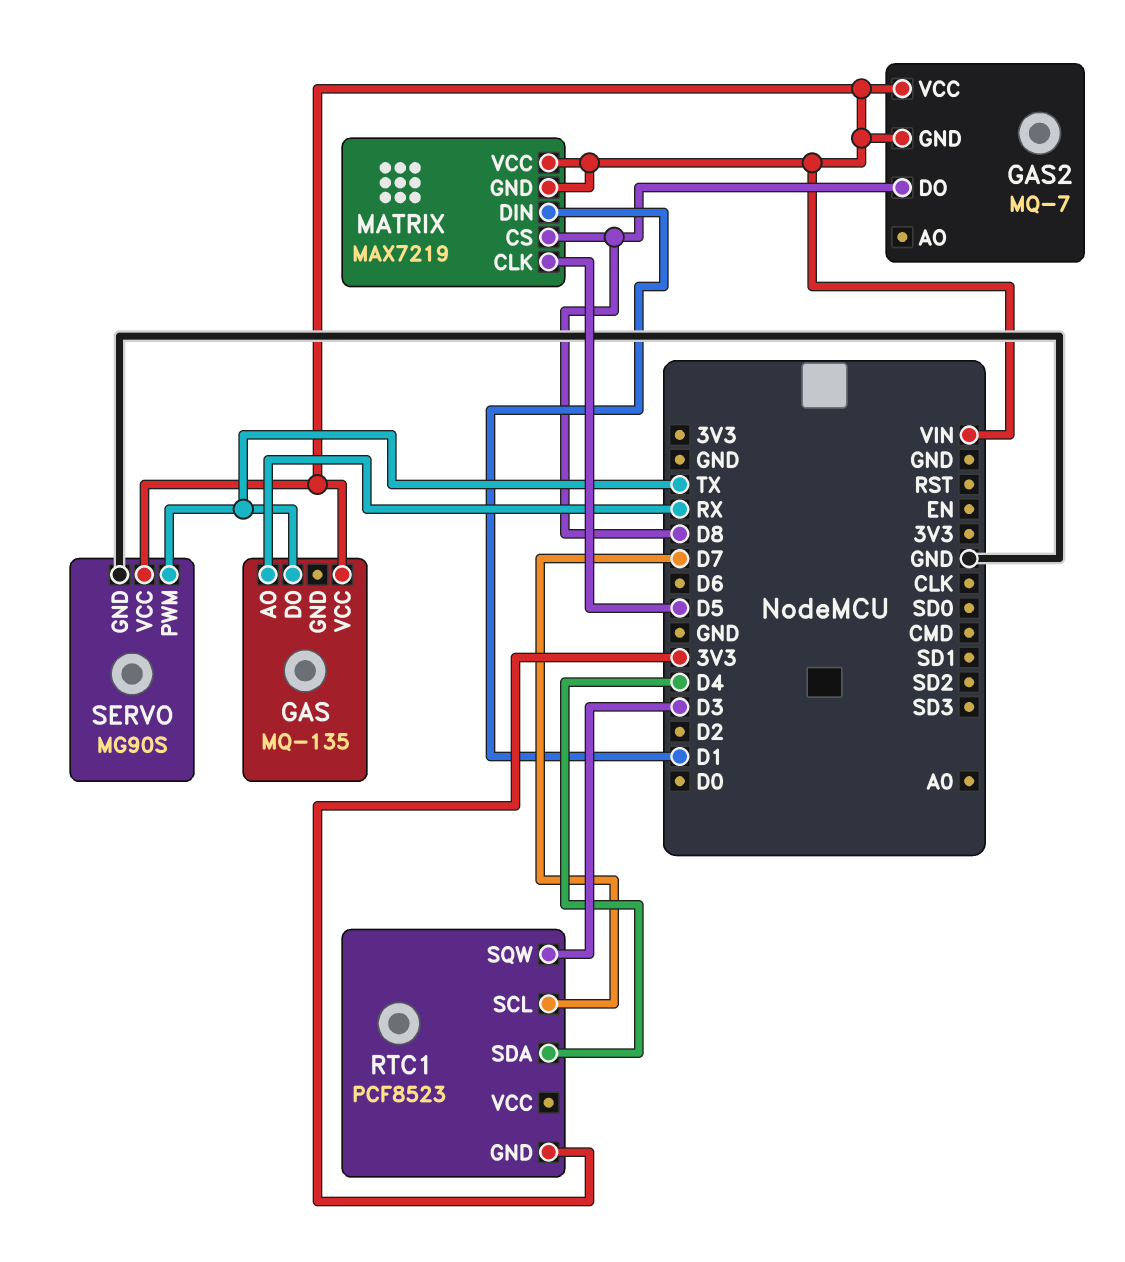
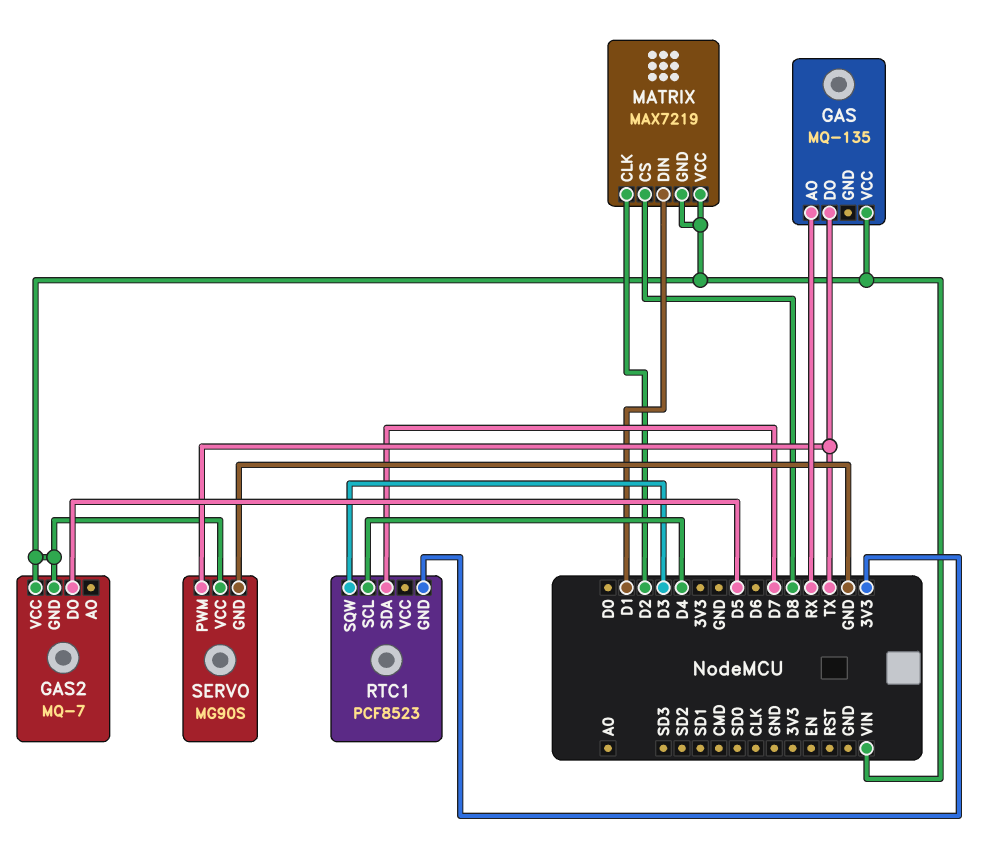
GAS2 pin DO: D8 -> D5
MATRIX pin CLK: D5 -> D2
RTC1 pin SCL: D7 -> D4
RTC1 pin SDA: D4 -> D7

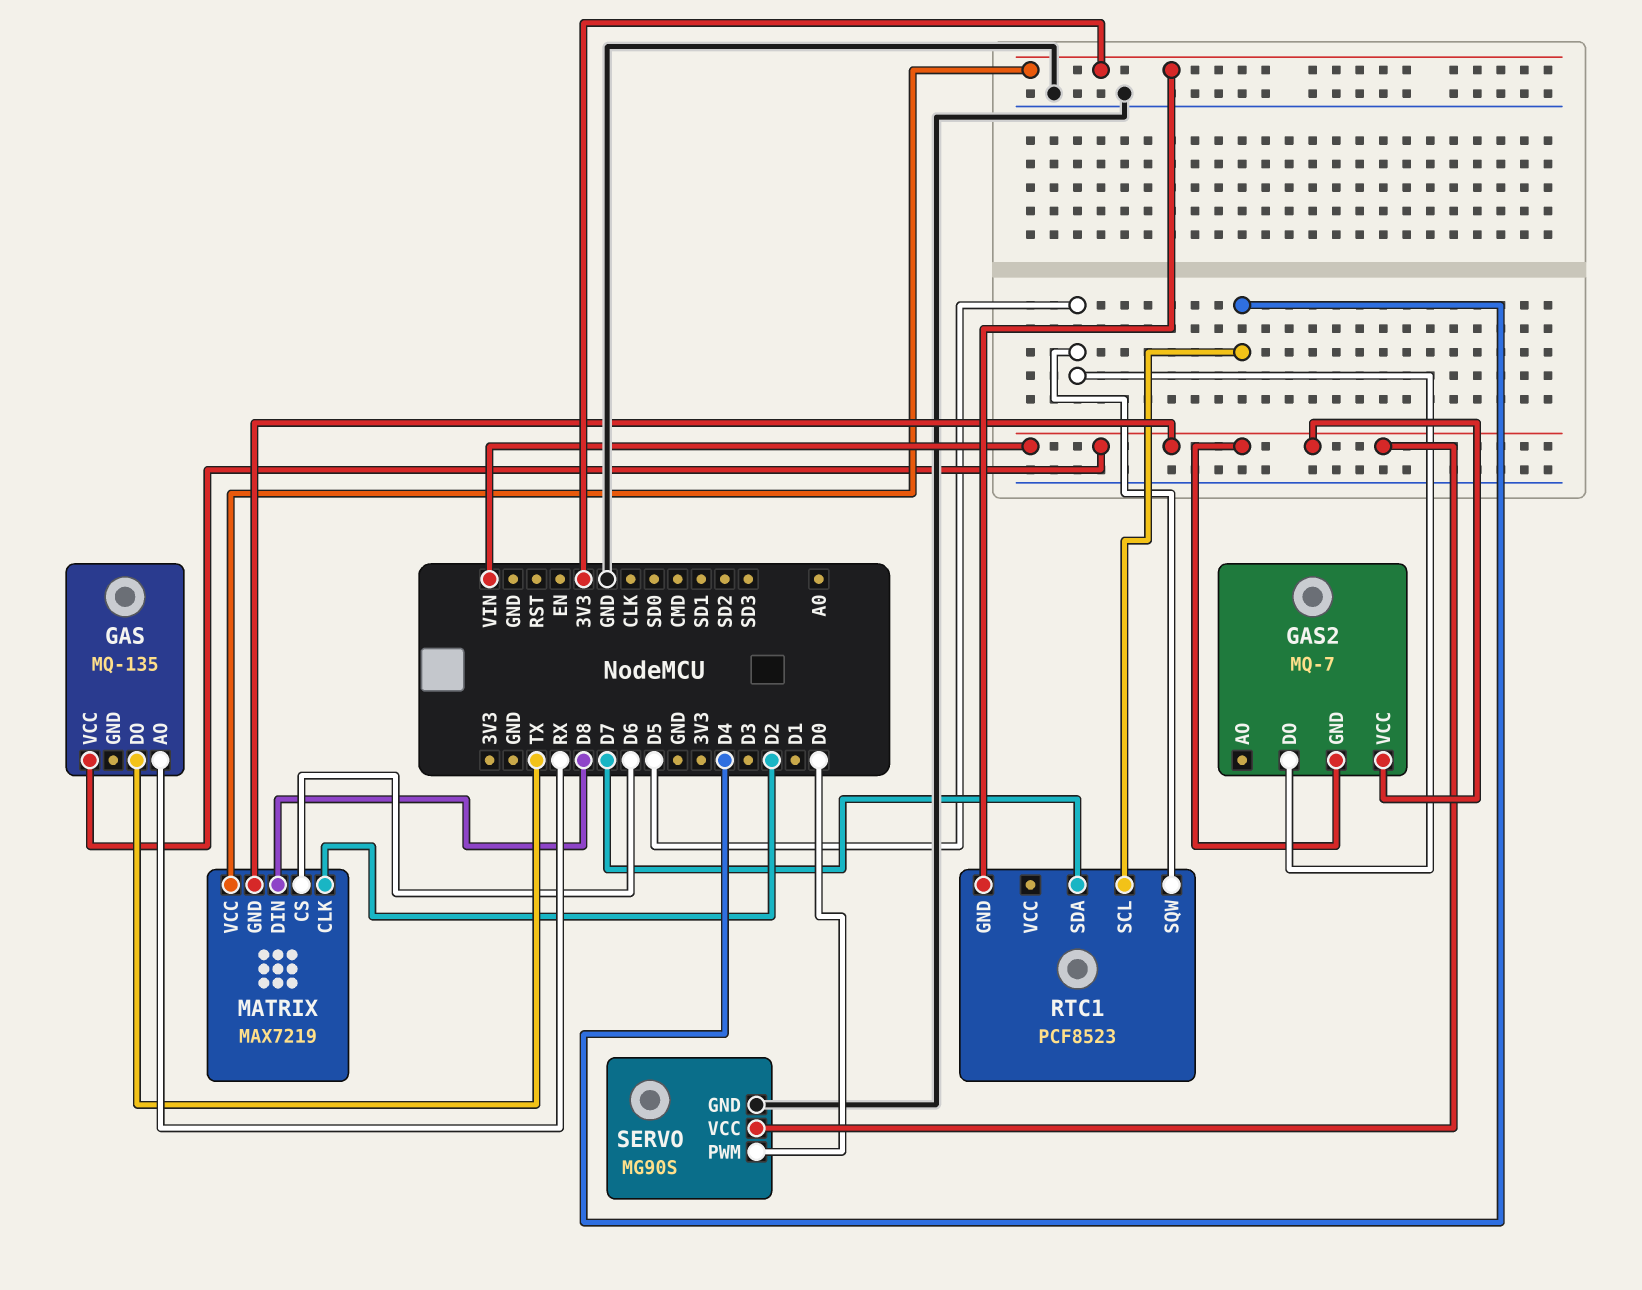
MATRIX pin CS: D8 -> D6
MATRIX pin DIN: D1 -> D8
MATRIX pin VCC: VIN -> 3V3
RTC1 pin SQW: D3 -> D5
SERVO pin PWM: TX -> D0

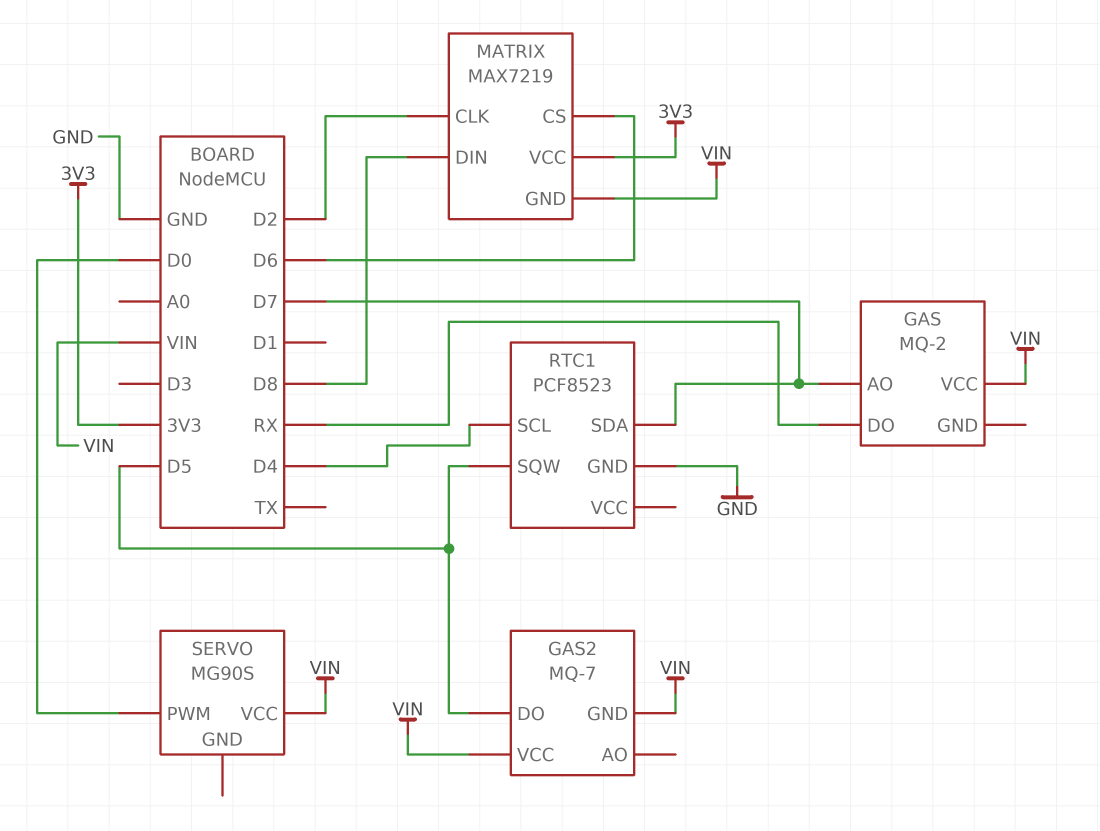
GAS: MQ-135 -> MQ-2
GAS pin AO: RX -> D7
GAS pin DO: TX -> RX
RTC1 pin GND: 3V3 -> GND
SERVO pin GND: GND -> none

